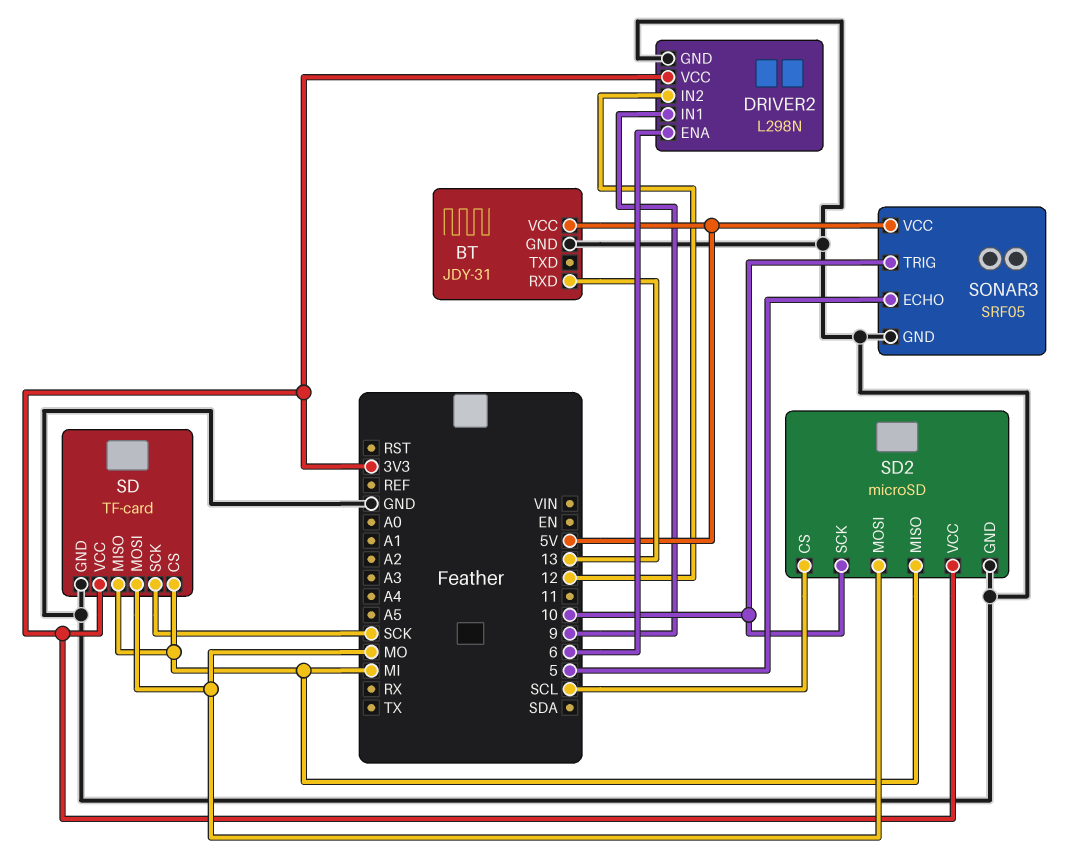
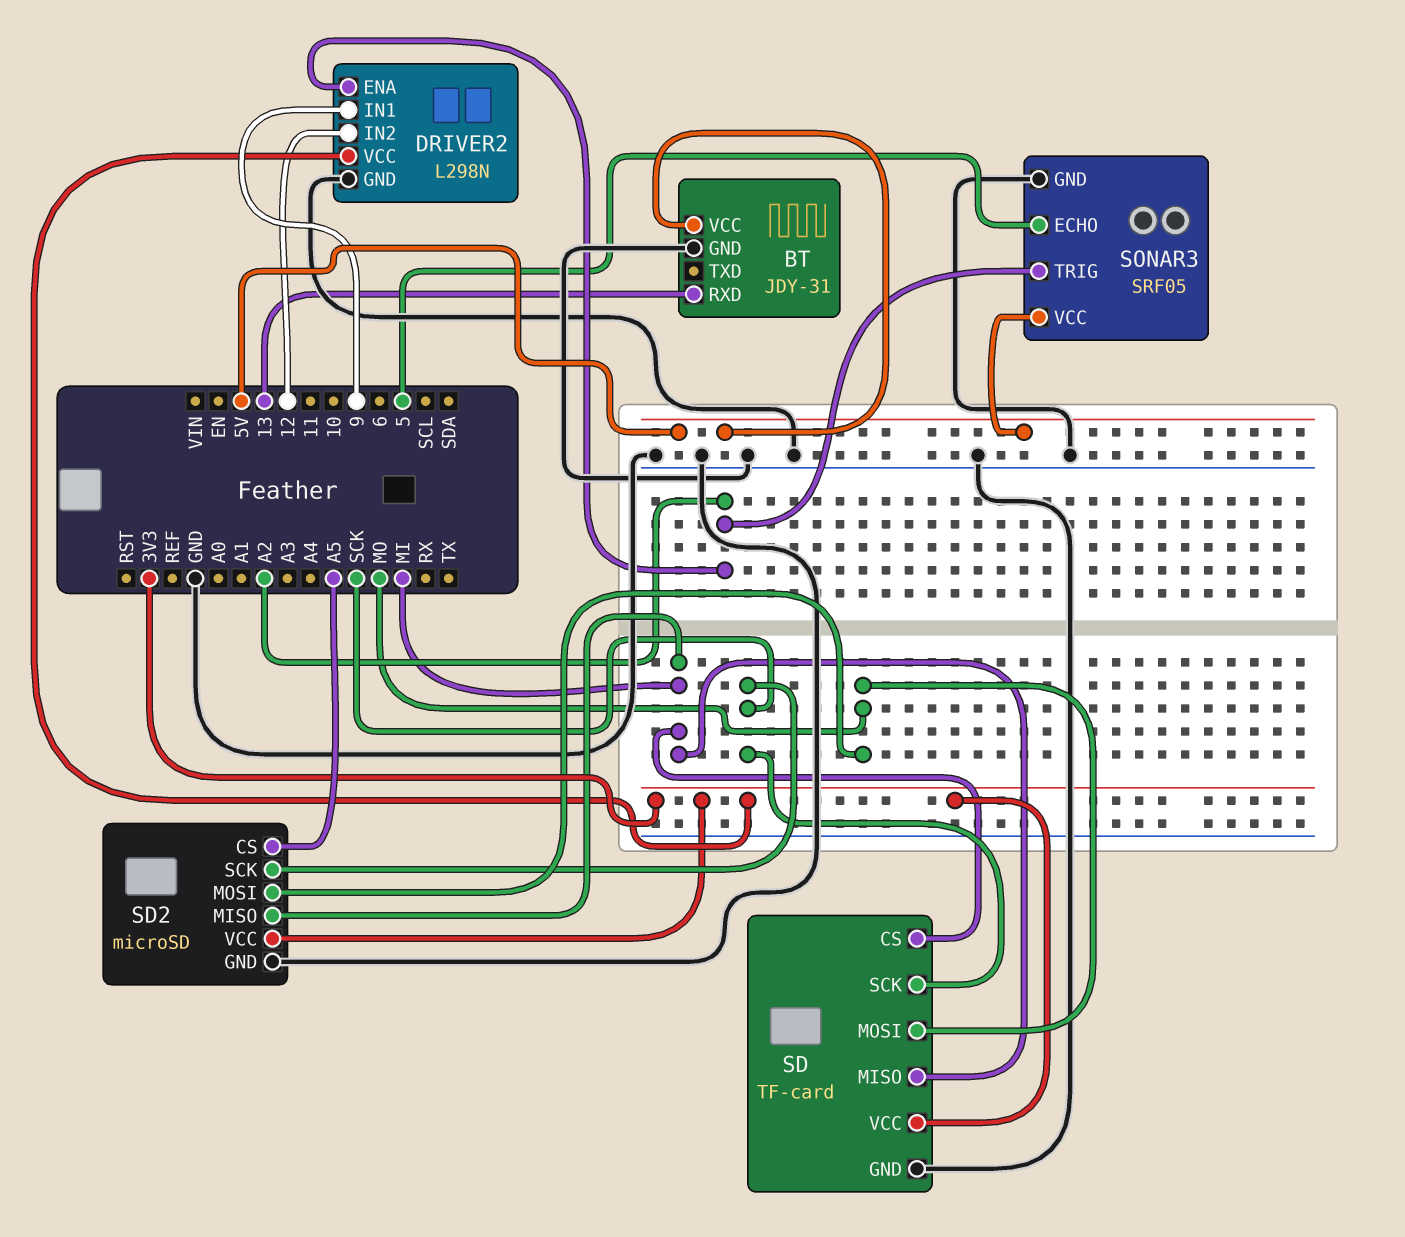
DRIVER2 pin ENA: 6 -> A2
SD2 pin CS: SCL -> A5
SD2 pin SCK: 10 -> SCK
SONAR3 pin TRIG: 10 -> A2

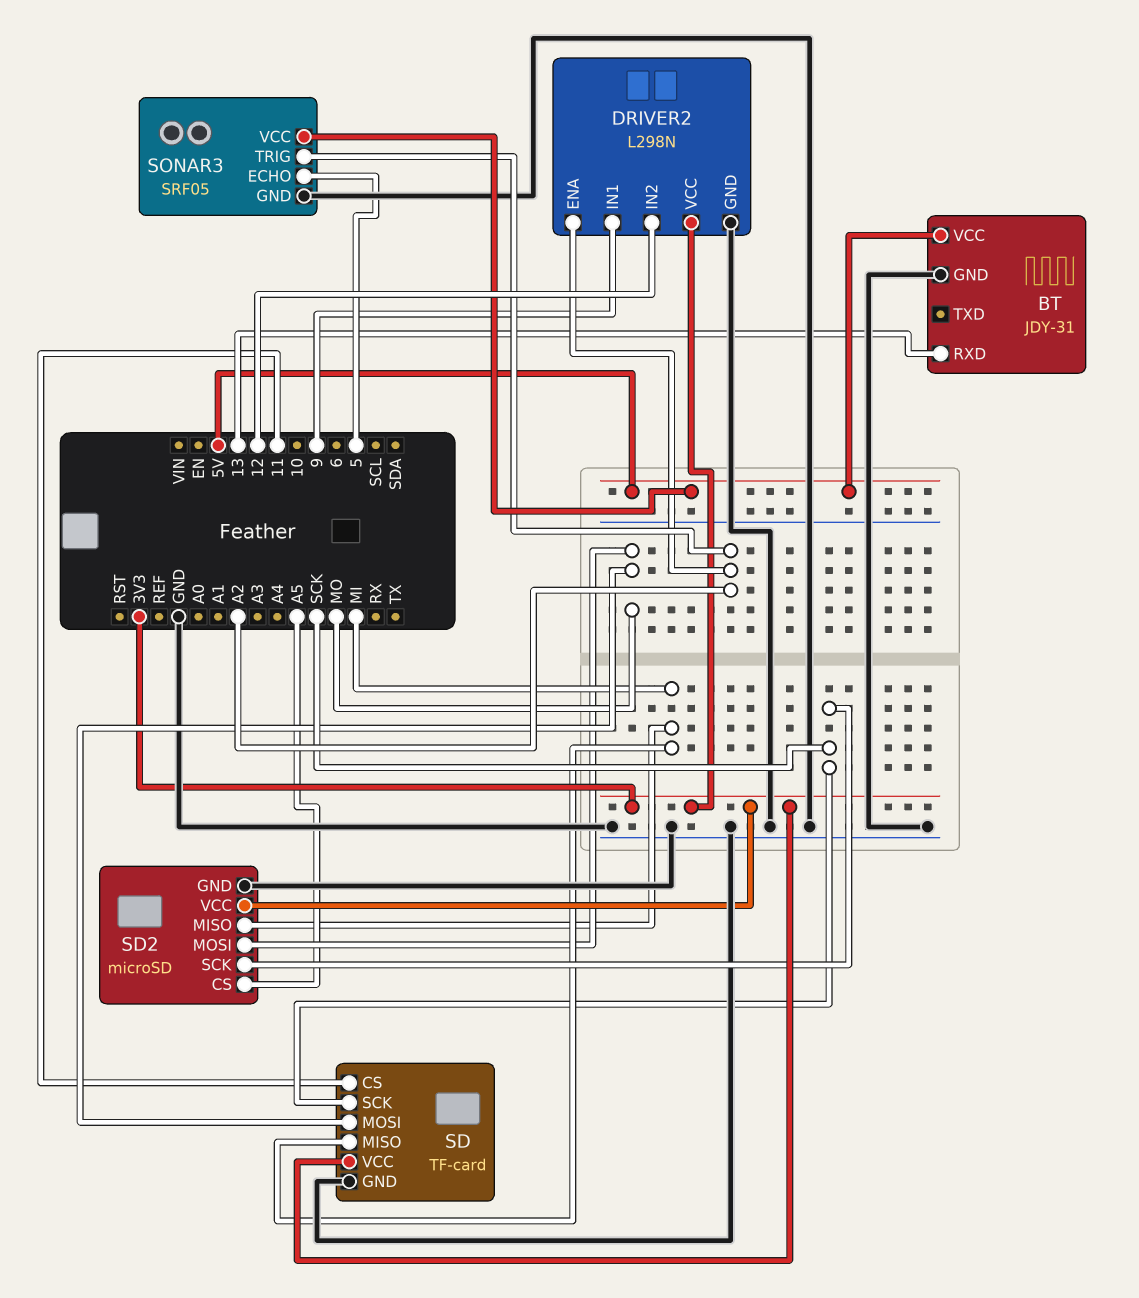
SD pin CS: MI -> 11

